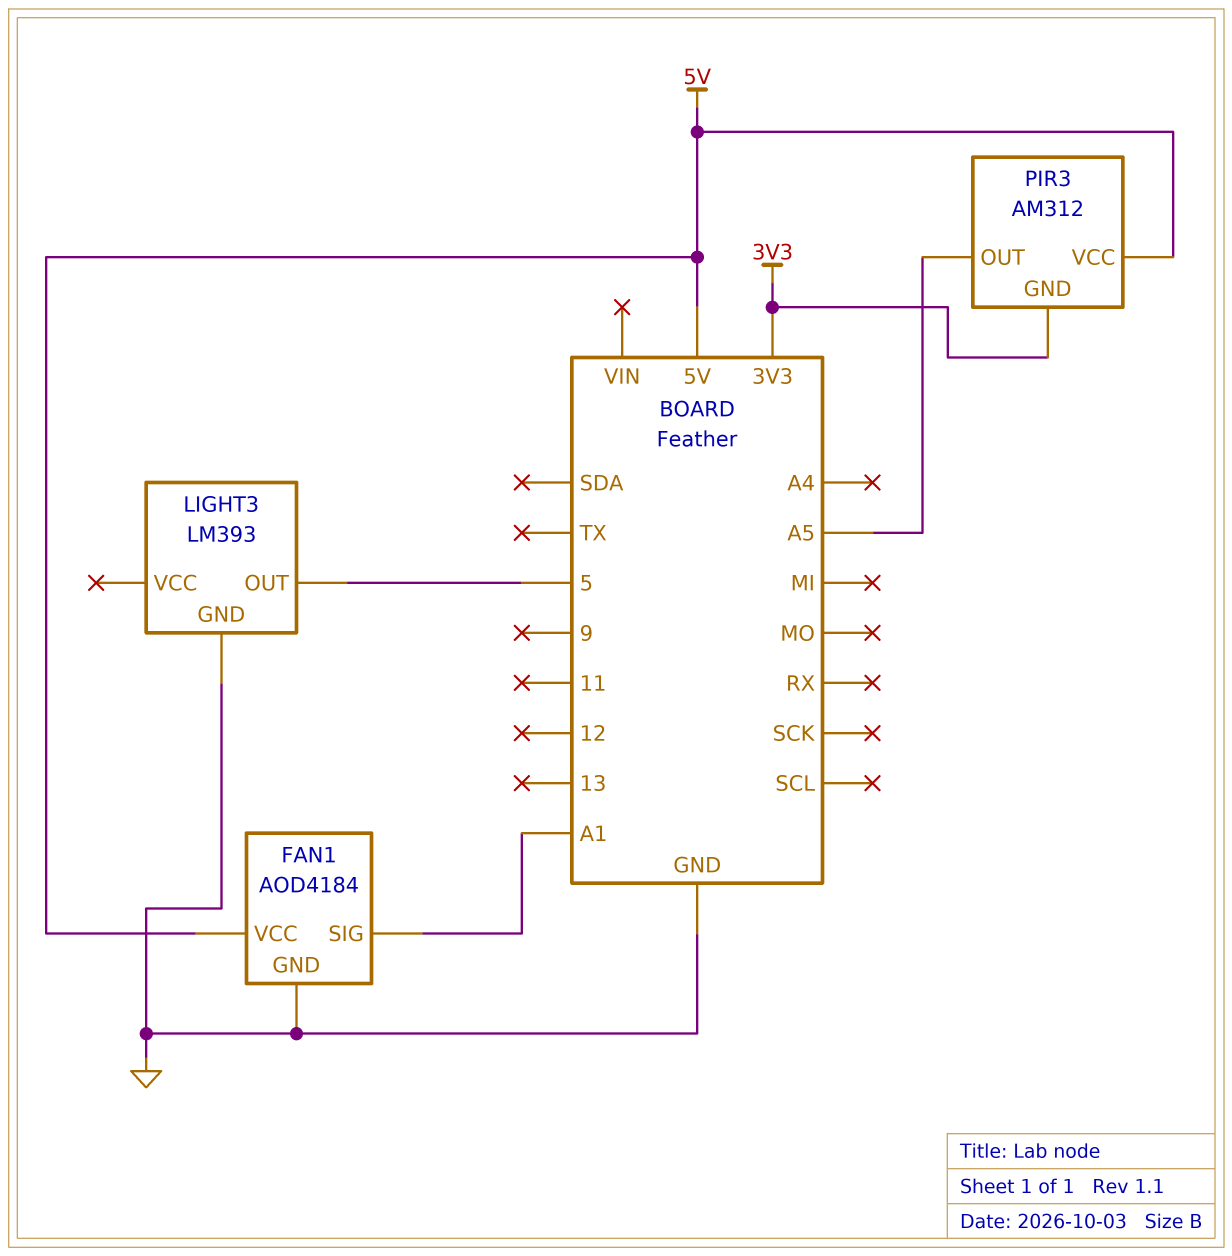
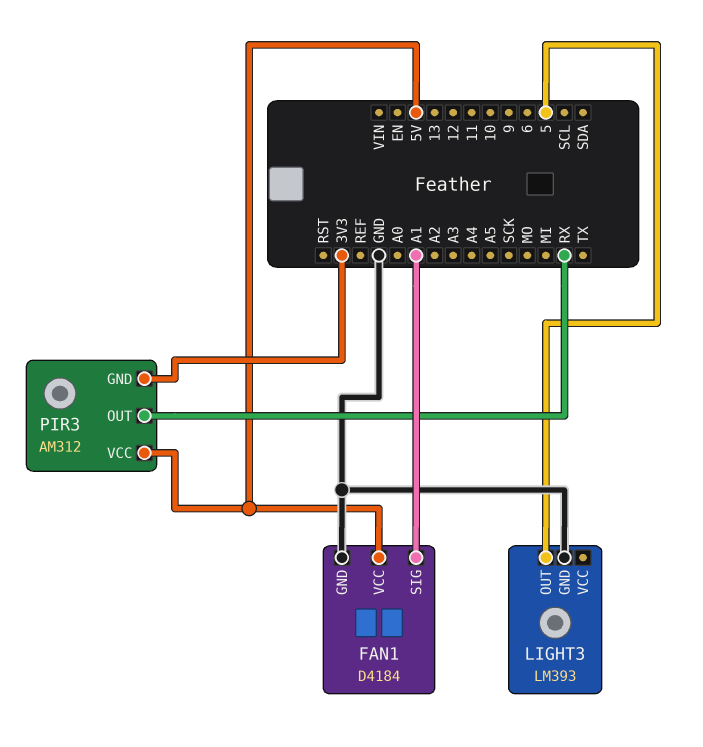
FAN1: AOD4184 -> D4184
PIR3 pin OUT: A5 -> RX

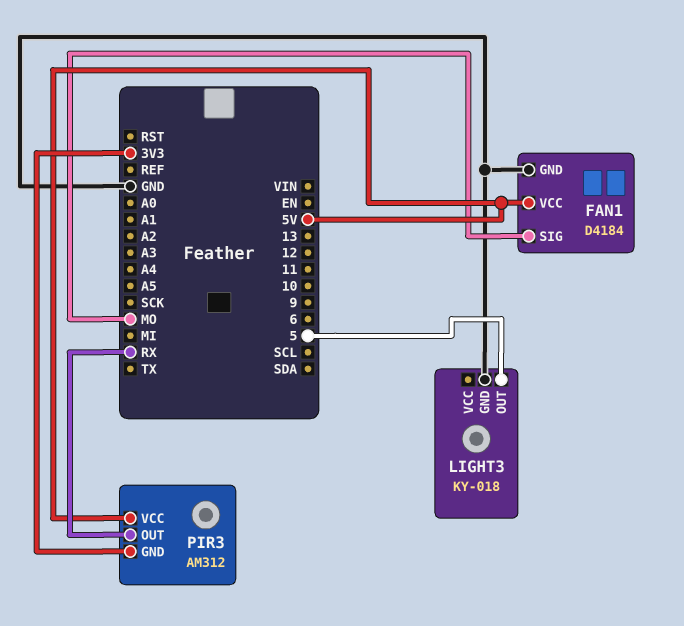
FAN1 pin SIG: A1 -> MO
LIGHT3: LM393 -> KY-018

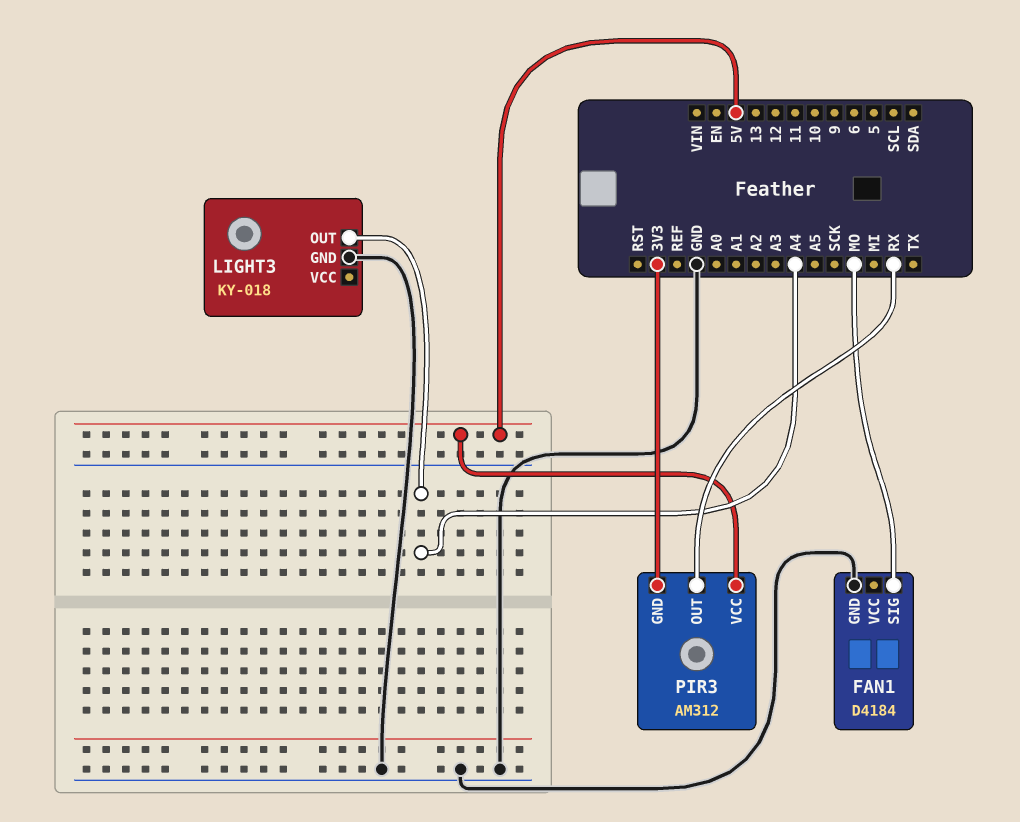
FAN1 pin VCC: 5V -> none
LIGHT3 pin OUT: 5 -> A4

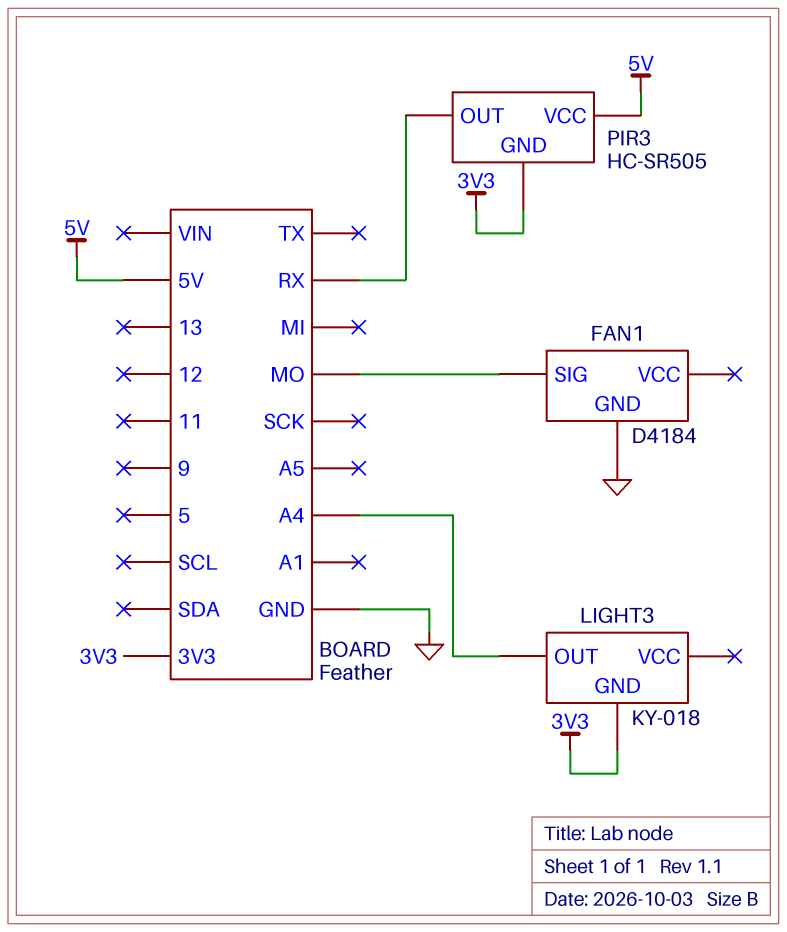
LIGHT3 pin GND: GND -> 3V3
PIR3: AM312 -> HC-SR505

